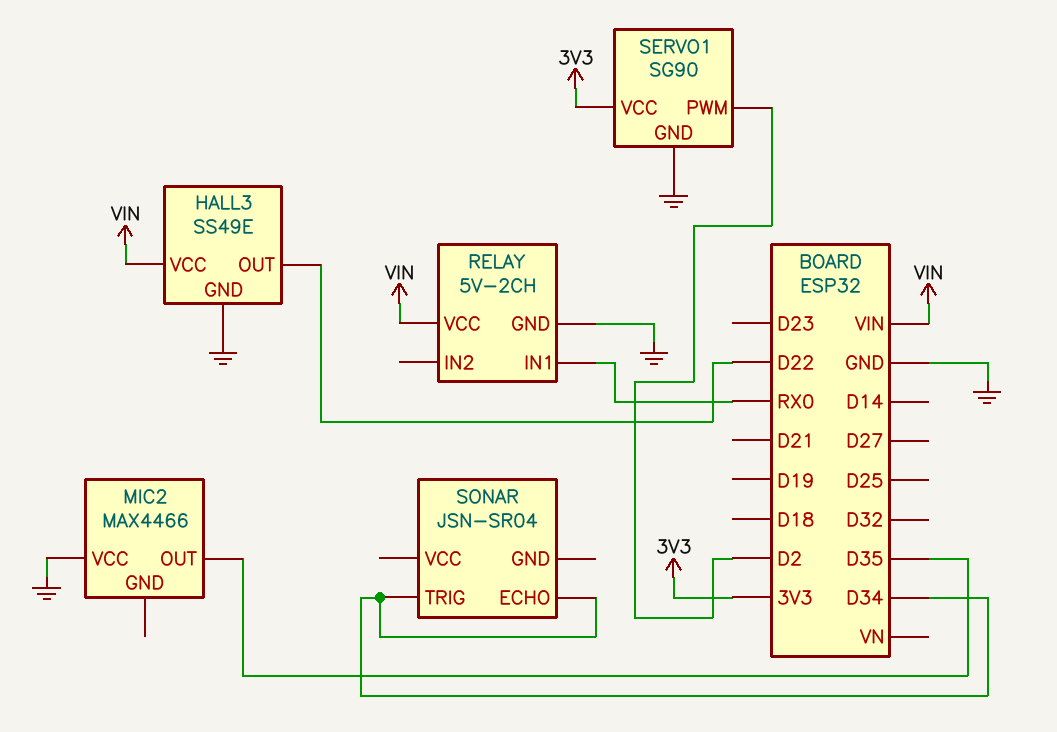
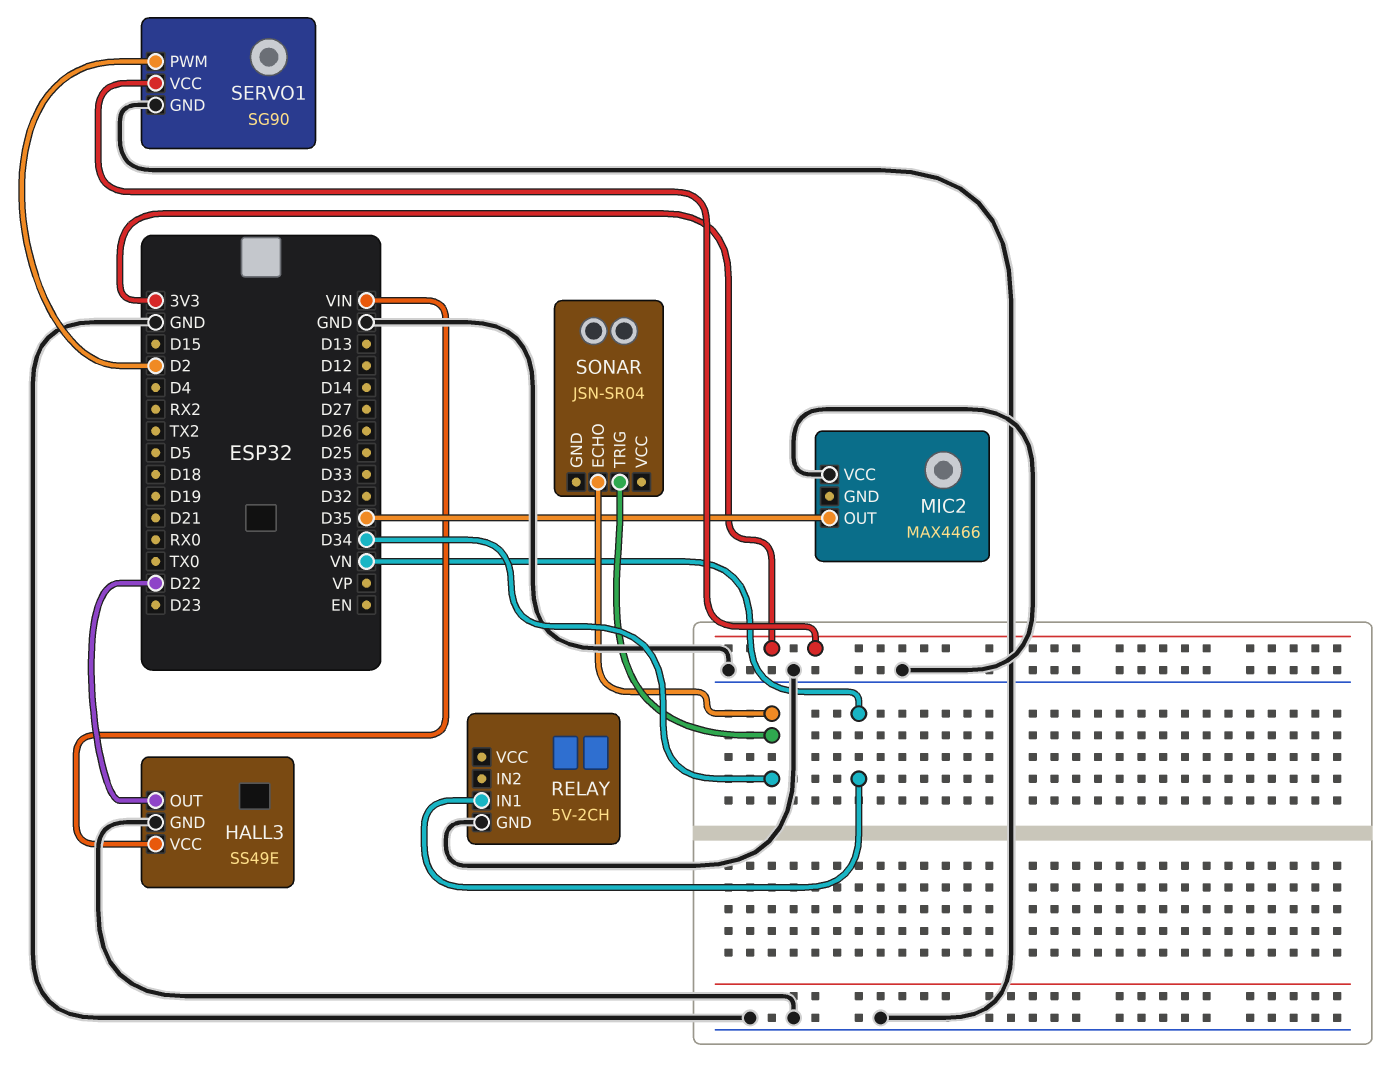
RELAY pin IN1: RX0 -> VN
RELAY pin VCC: VIN -> none

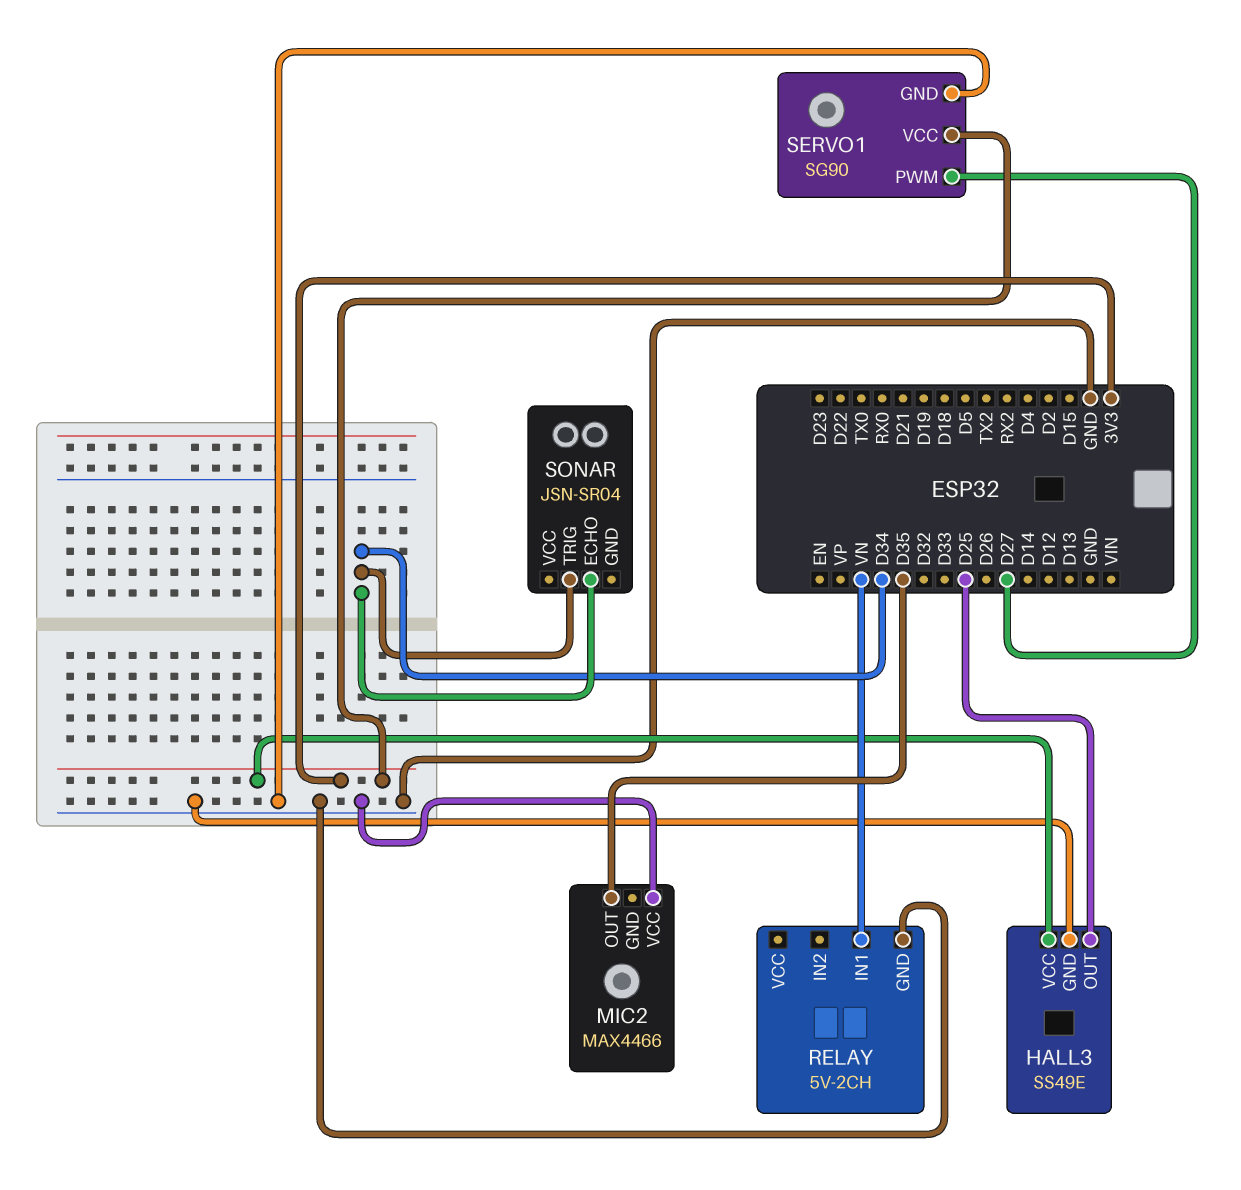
HALL3 pin OUT: D22 -> D25
HALL3 pin VCC: VIN -> 3V3
SERVO1 pin PWM: D2 -> D27

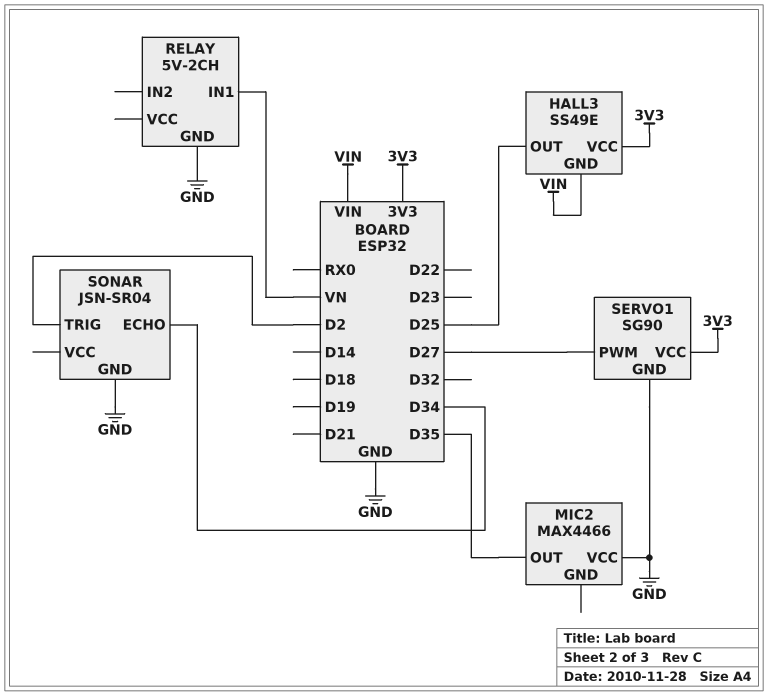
HALL3 pin GND: GND -> VIN
SONAR pin GND: none -> GND
SONAR pin TRIG: D34 -> D2

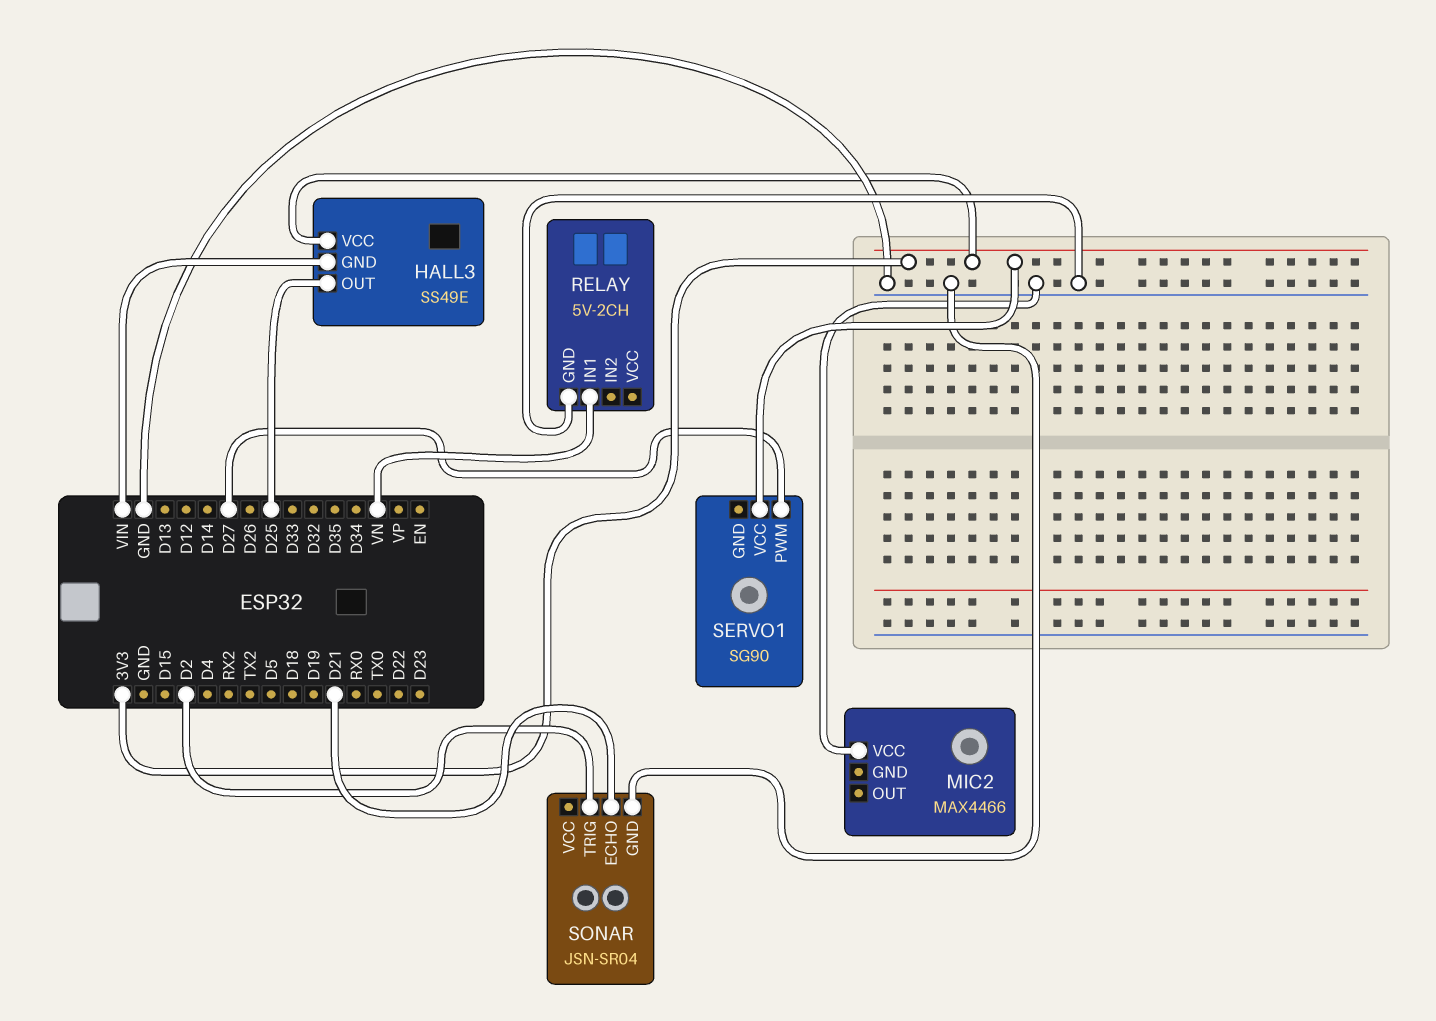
MIC2 pin OUT: D35 -> none
SERVO1 pin GND: GND -> none
SONAR pin ECHO: D34 -> D21

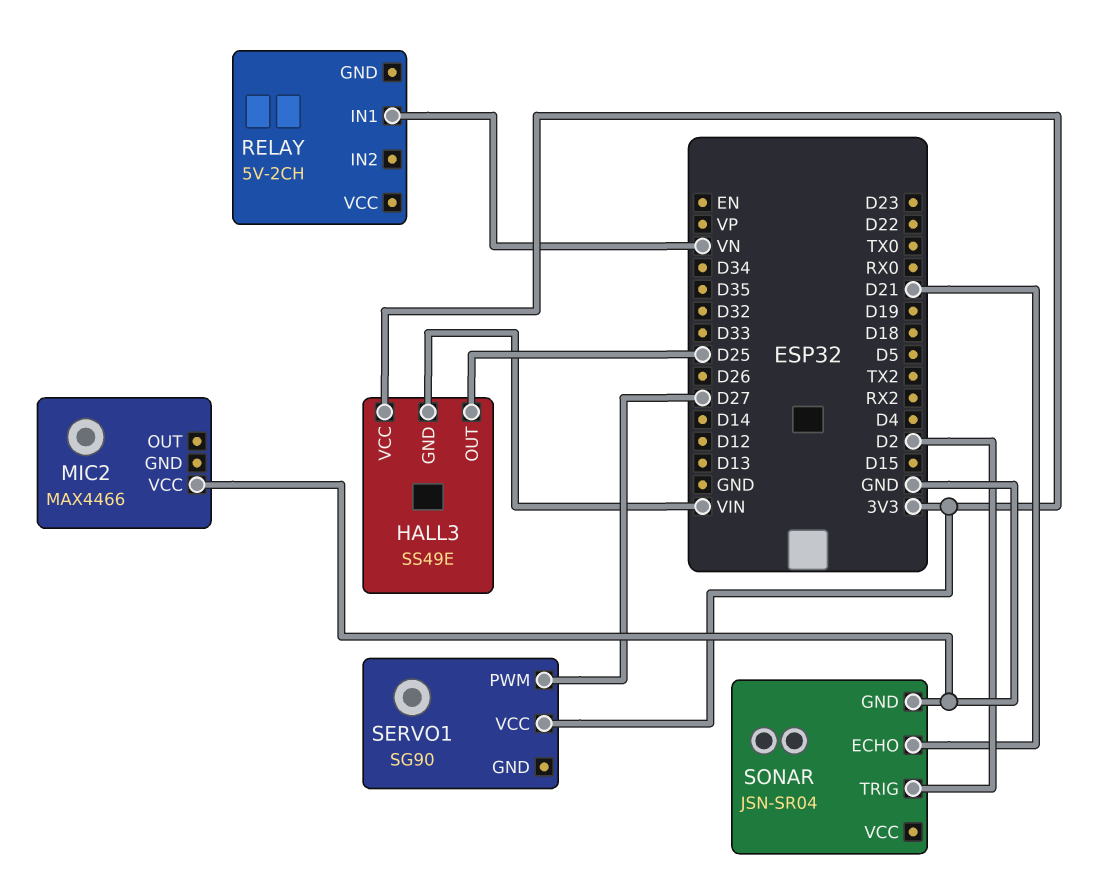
RELAY pin GND: GND -> none

